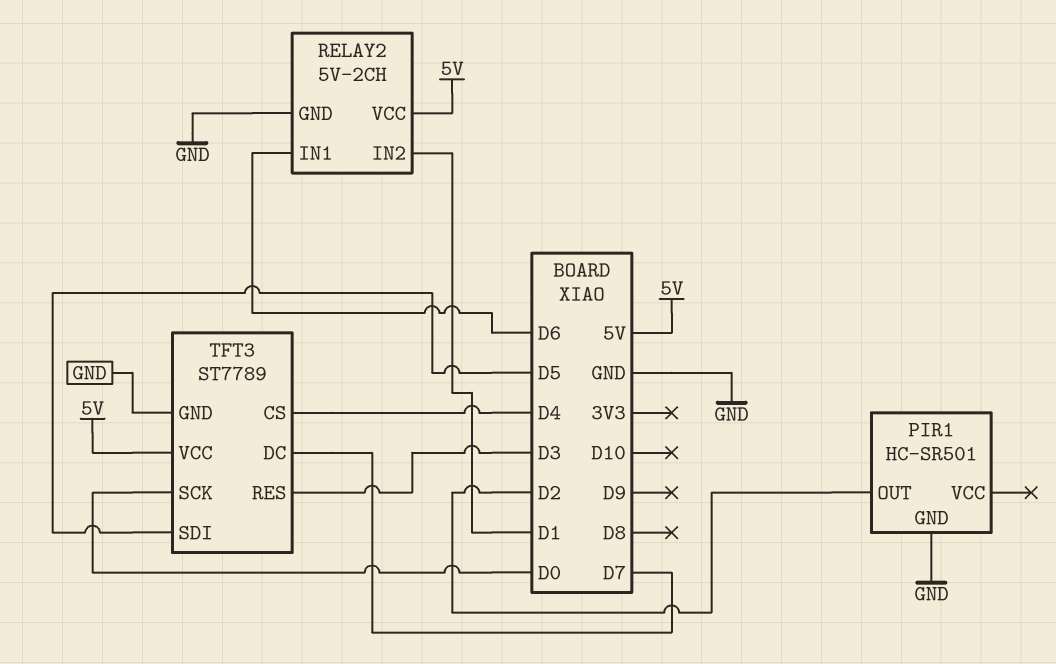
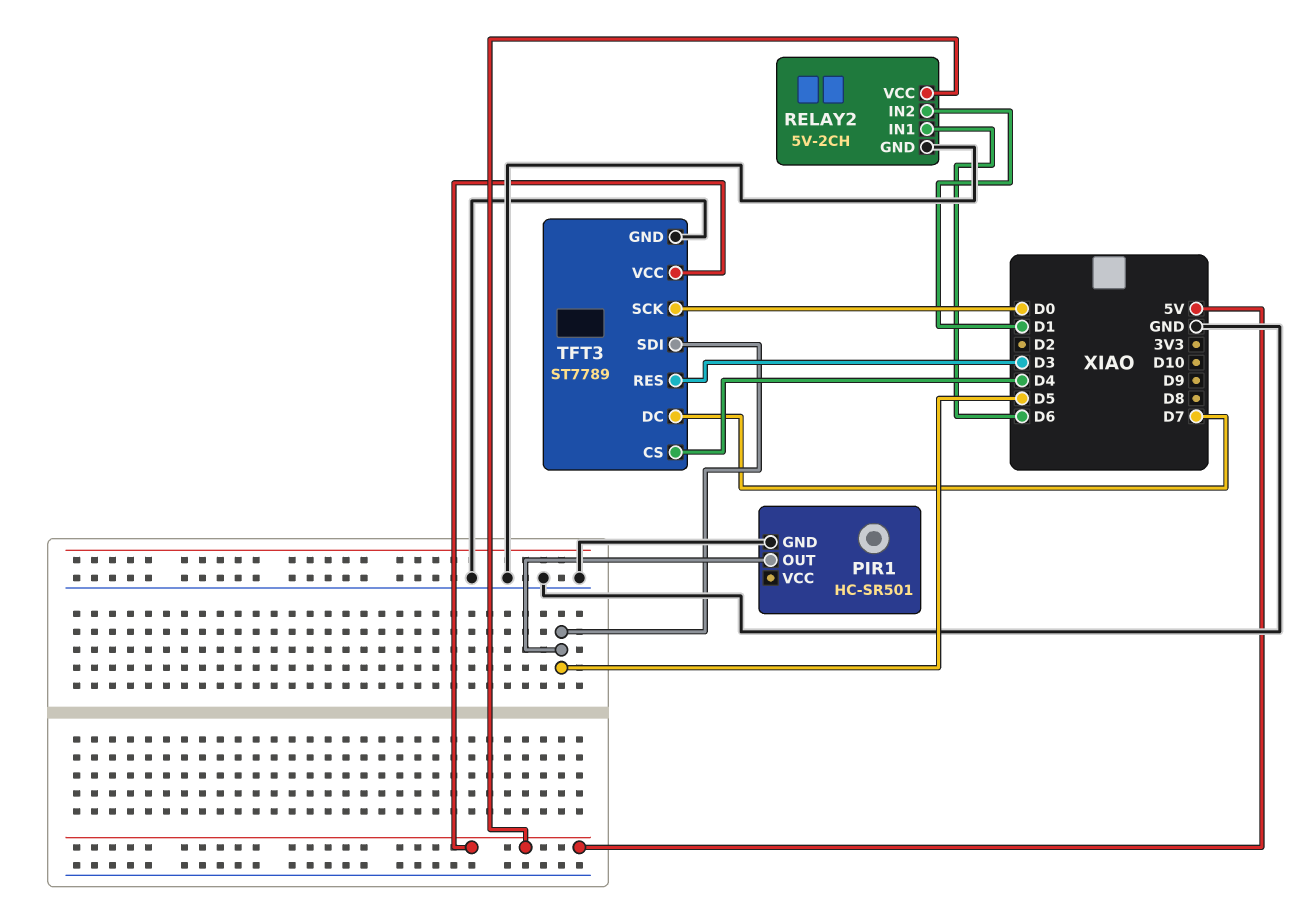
PIR1 pin OUT: D2 -> D5

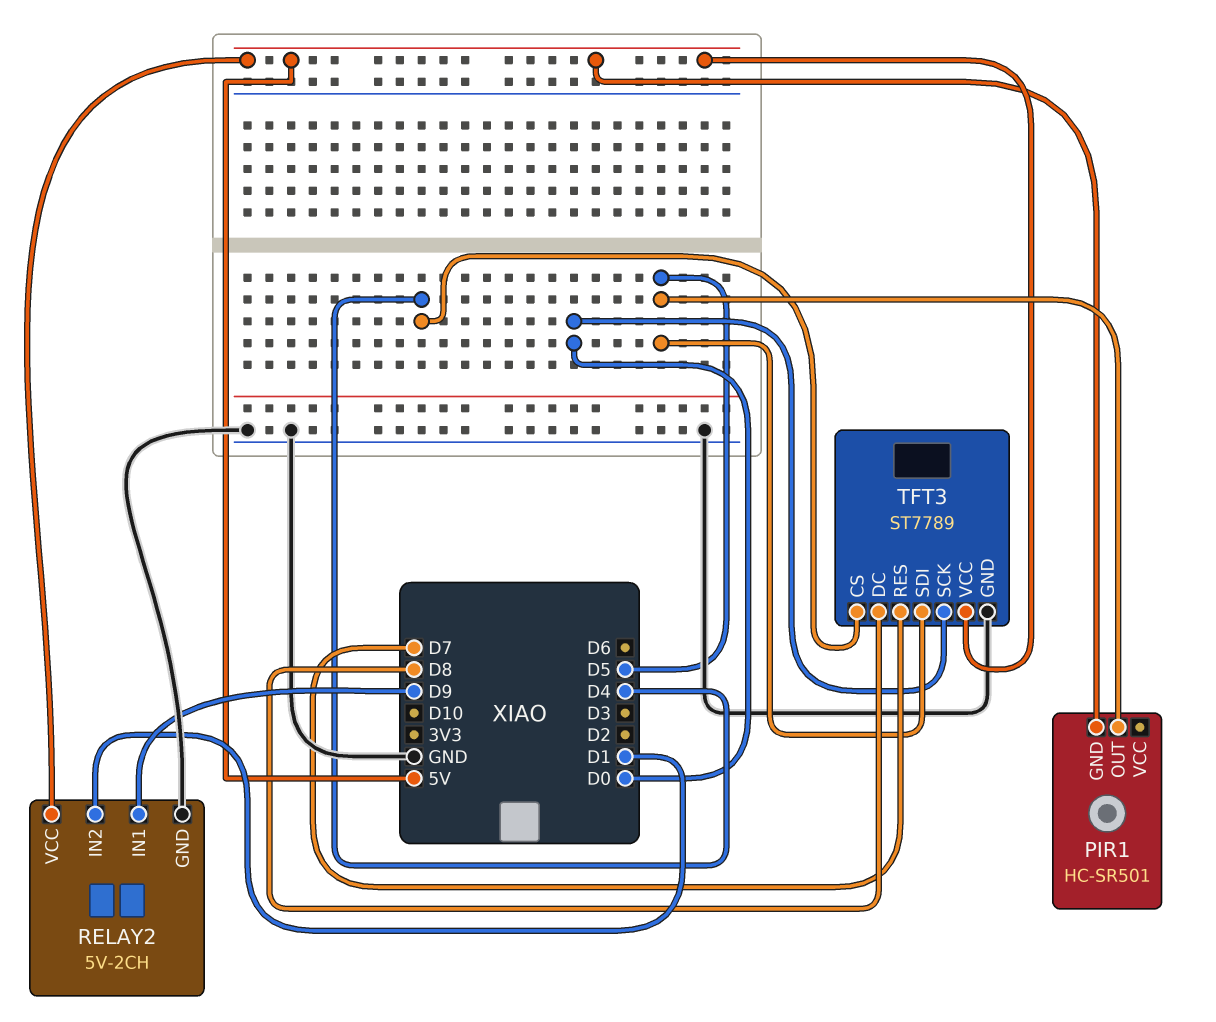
PIR1 pin GND: GND -> 5V
RELAY2 pin IN1: D6 -> D9
TFT3 pin DC: D7 -> D8
TFT3 pin RES: D3 -> D7

